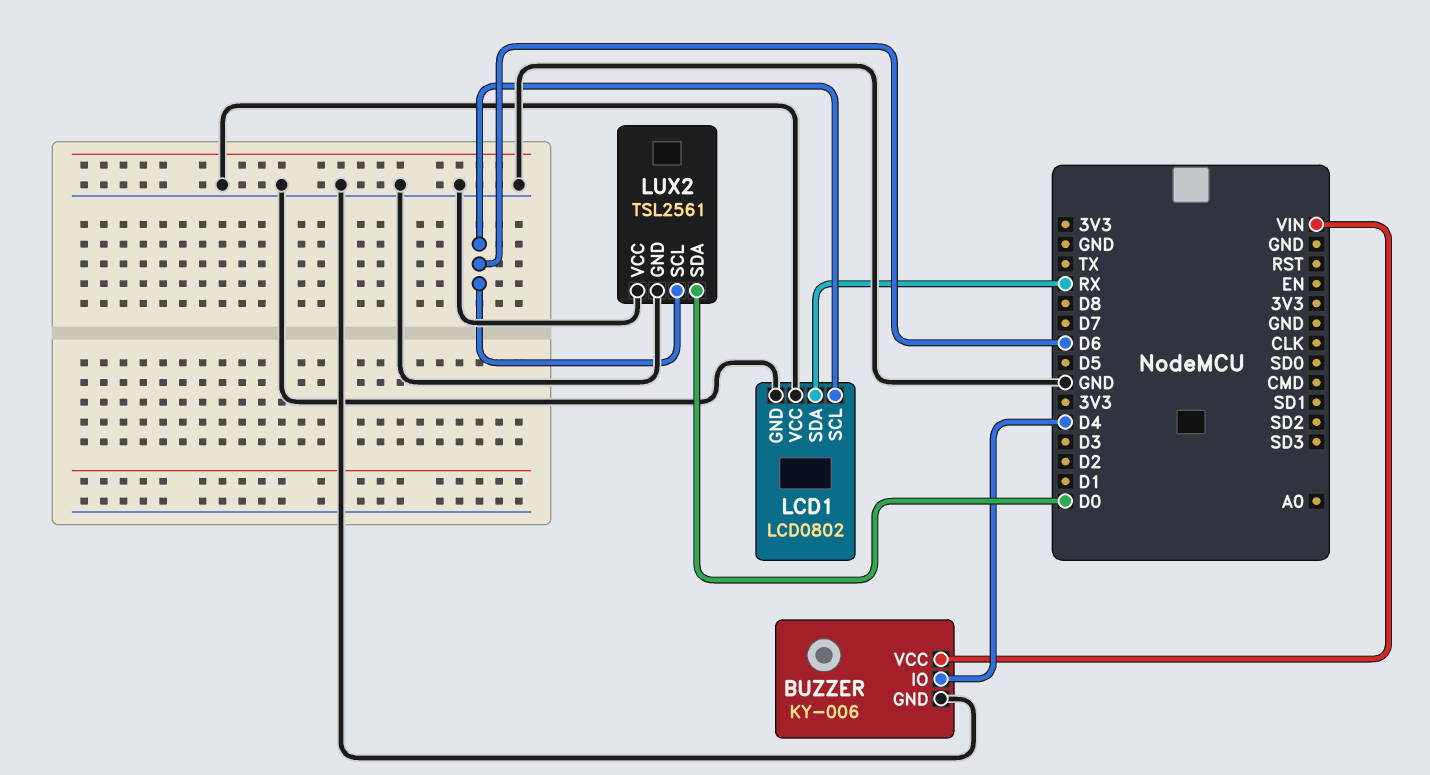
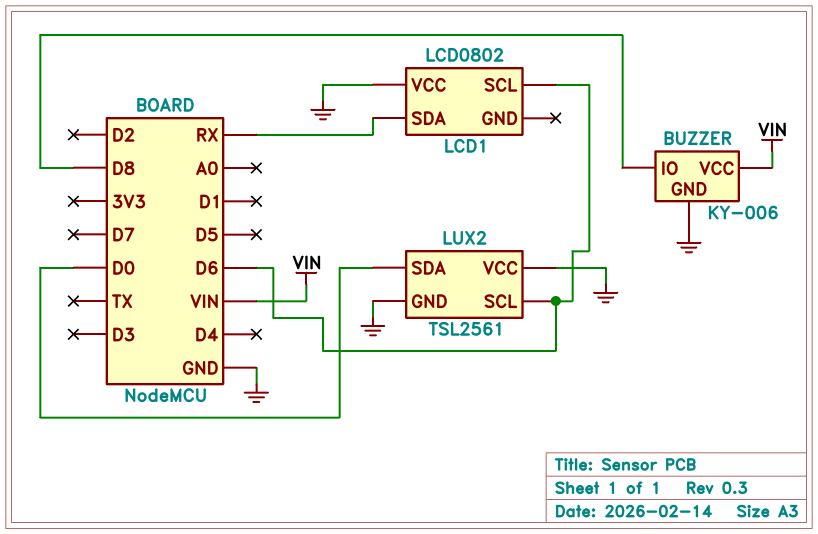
BUZZER pin IO: D4 -> D8
LCD1 pin GND: GND -> none

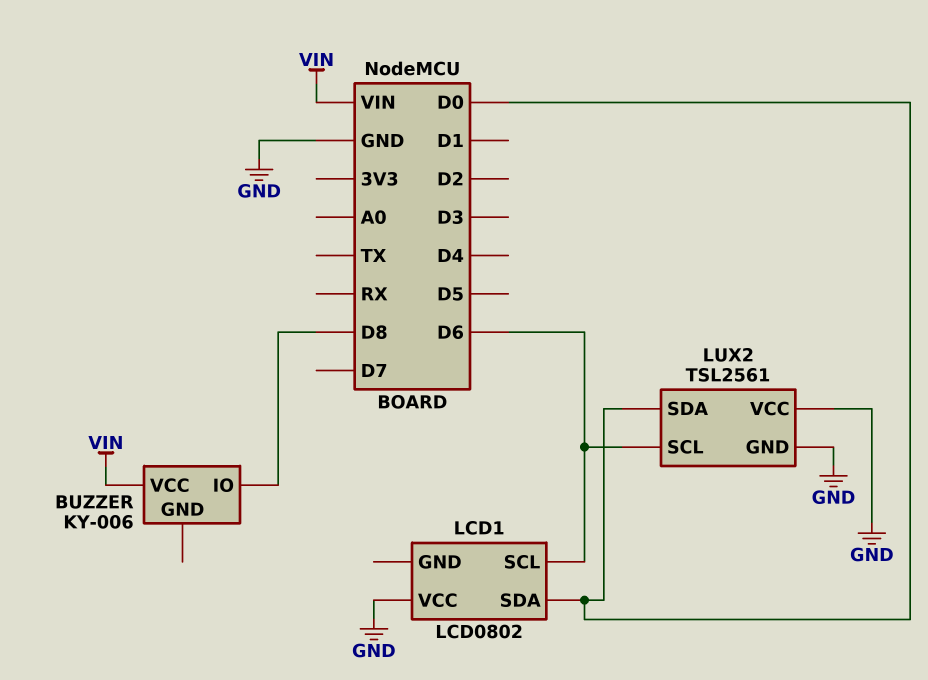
BUZZER pin GND: GND -> none
LCD1 pin SDA: RX -> D0

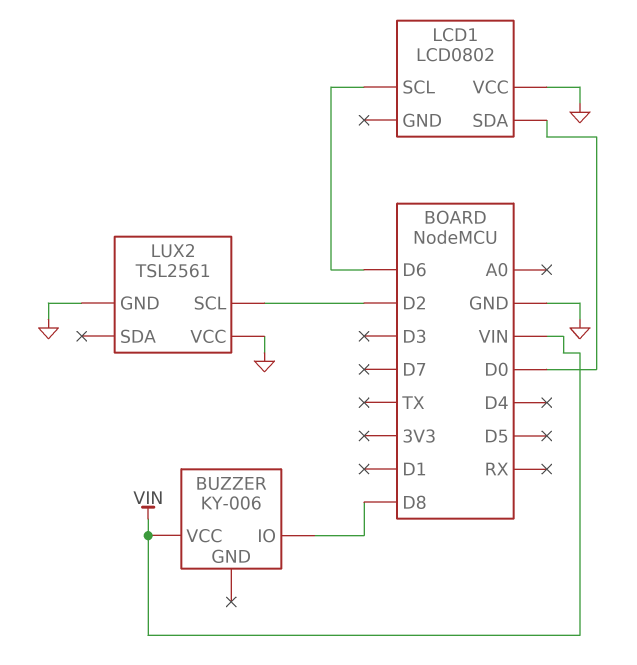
LUX2 pin SCL: D6 -> D2
LUX2 pin SDA: D0 -> none

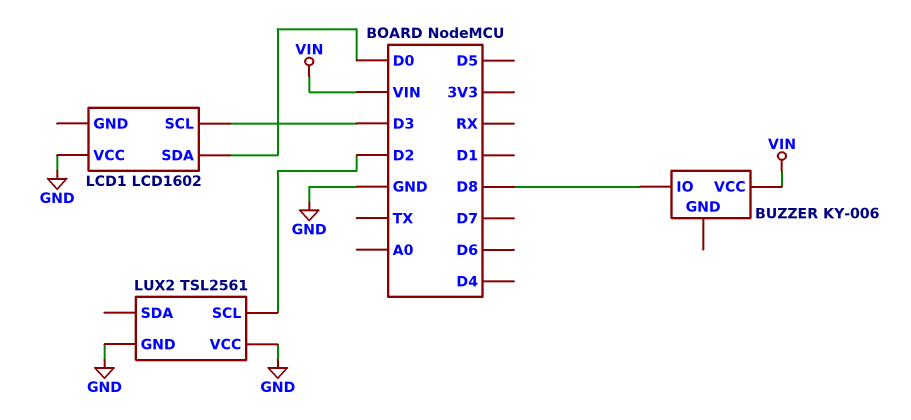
LCD1: LCD0802 -> LCD1602
LCD1 pin SCL: D6 -> D3

